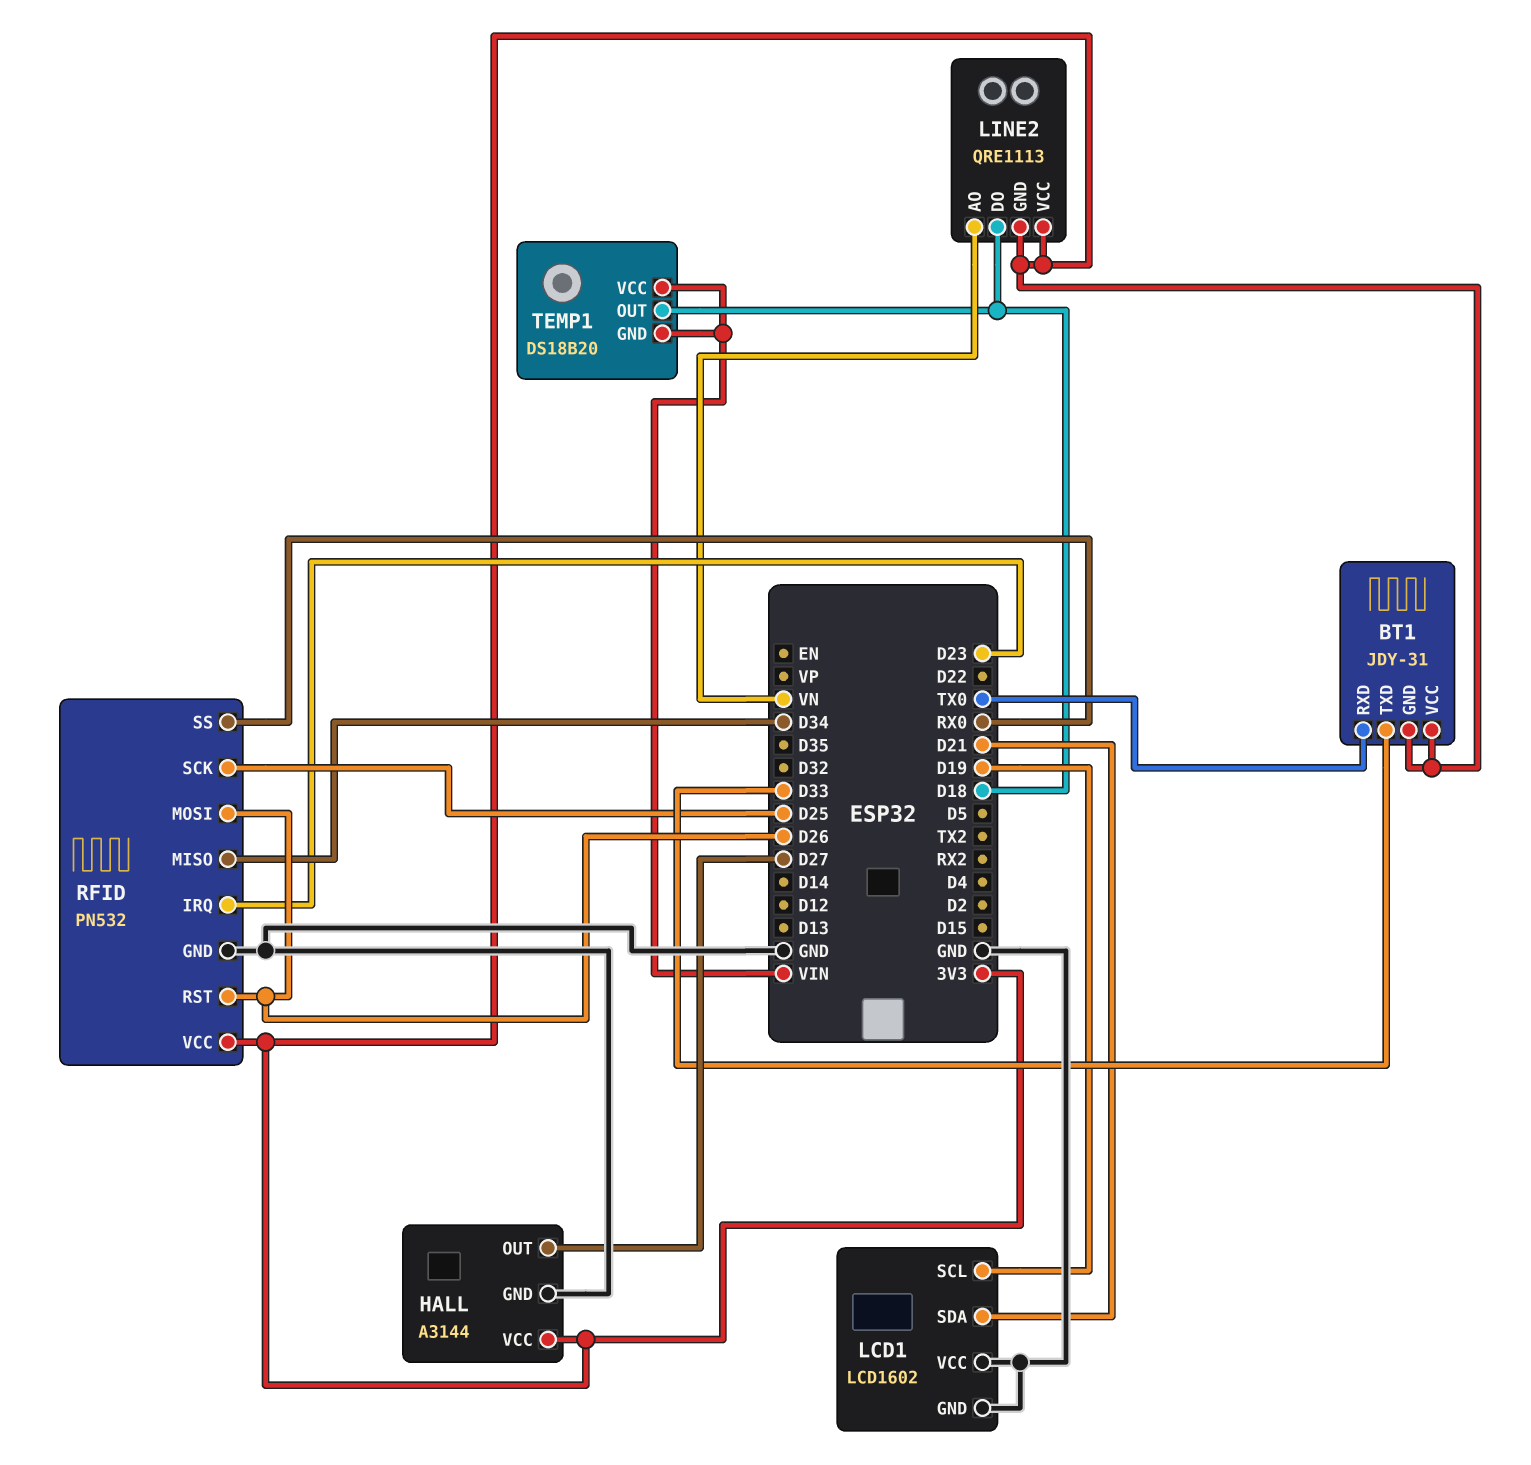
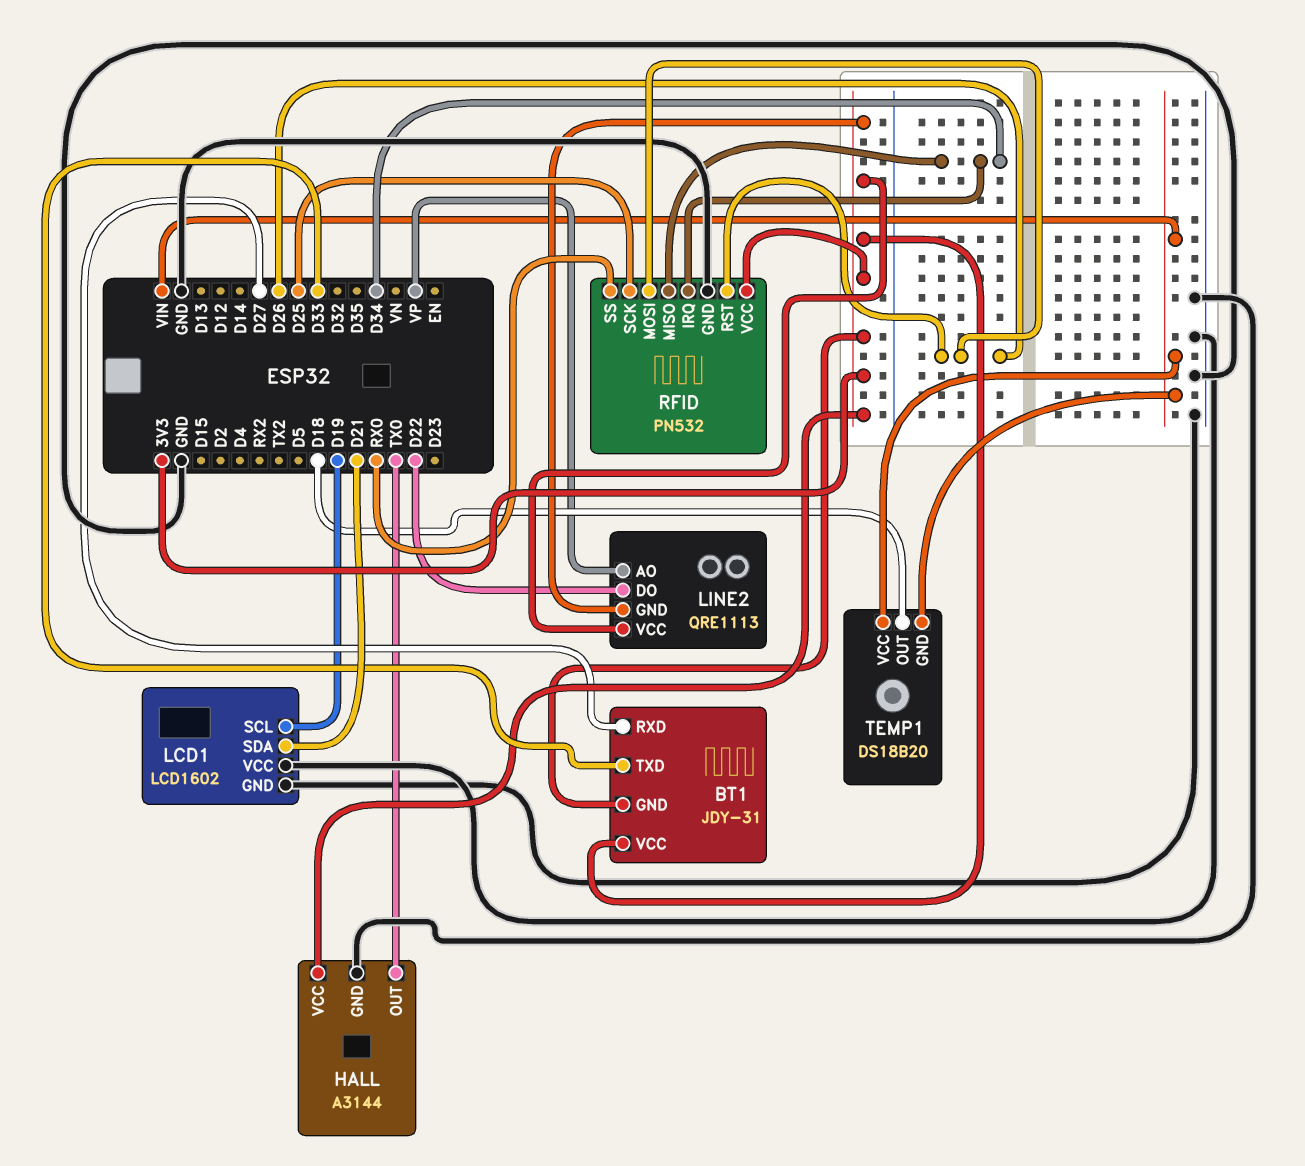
BT1 pin RXD: TX0 -> D27
HALL pin OUT: D27 -> TX0
LINE2 pin AO: VN -> VP
LINE2 pin DO: D18 -> D22
RFID pin IRQ: D23 -> D34

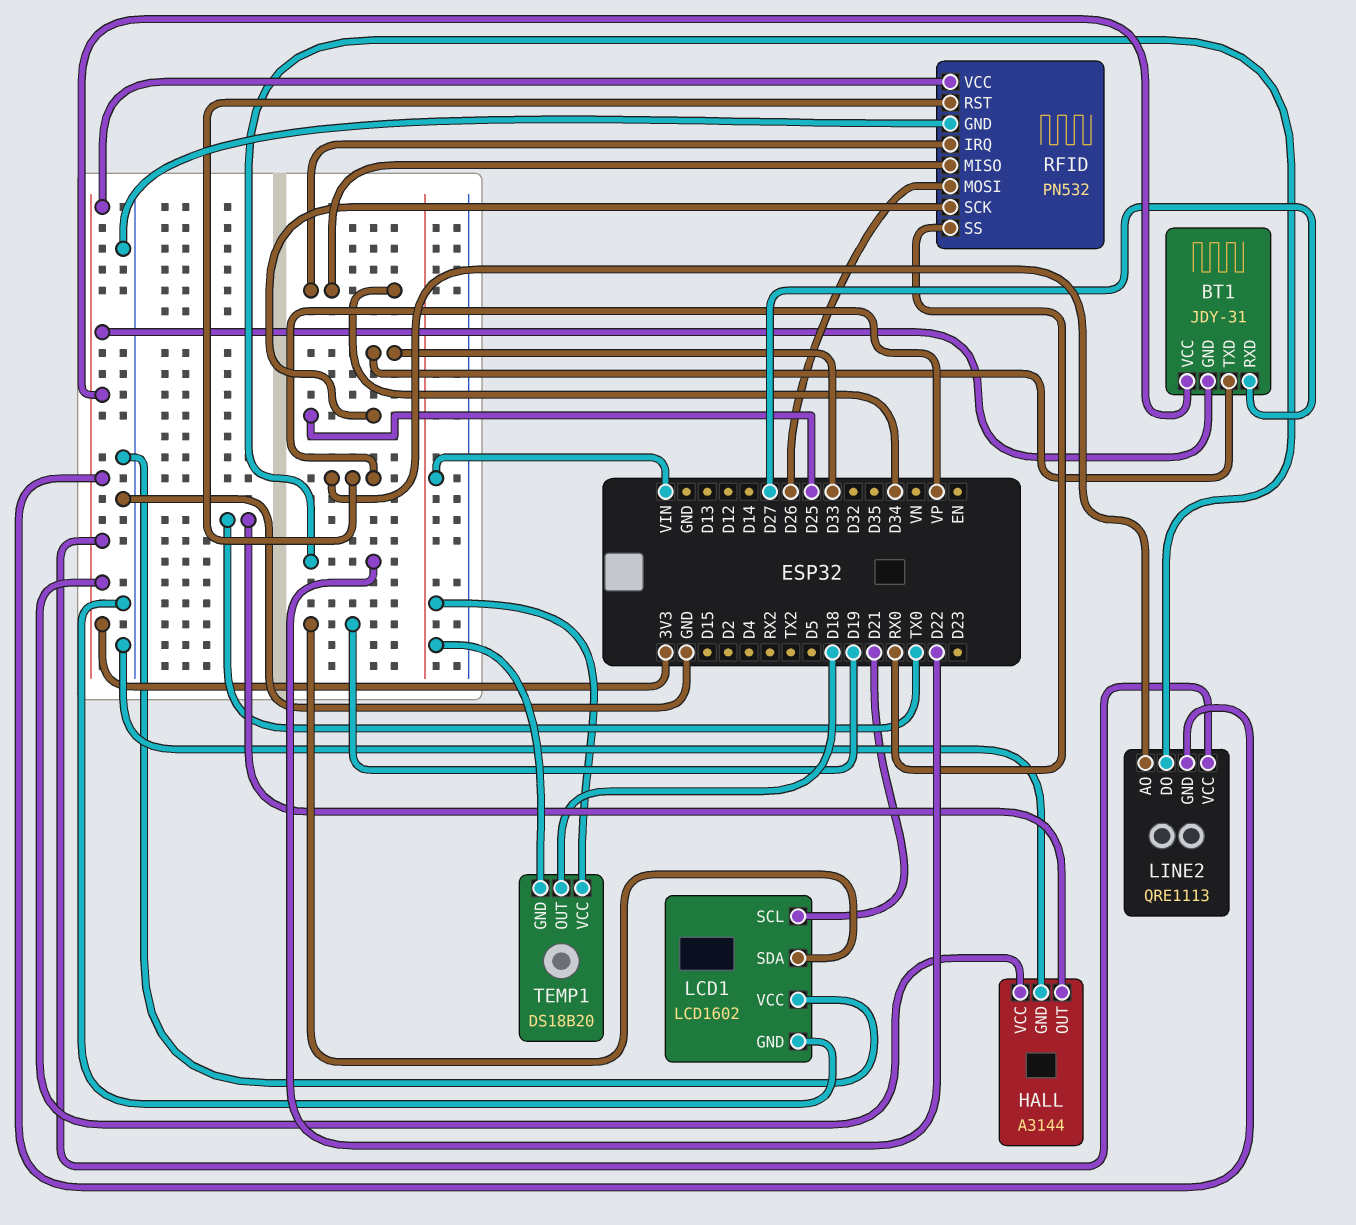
LCD1 pin SCL: D19 -> D21
LCD1 pin SDA: D21 -> D19
RFID pin RST: D26 -> VP

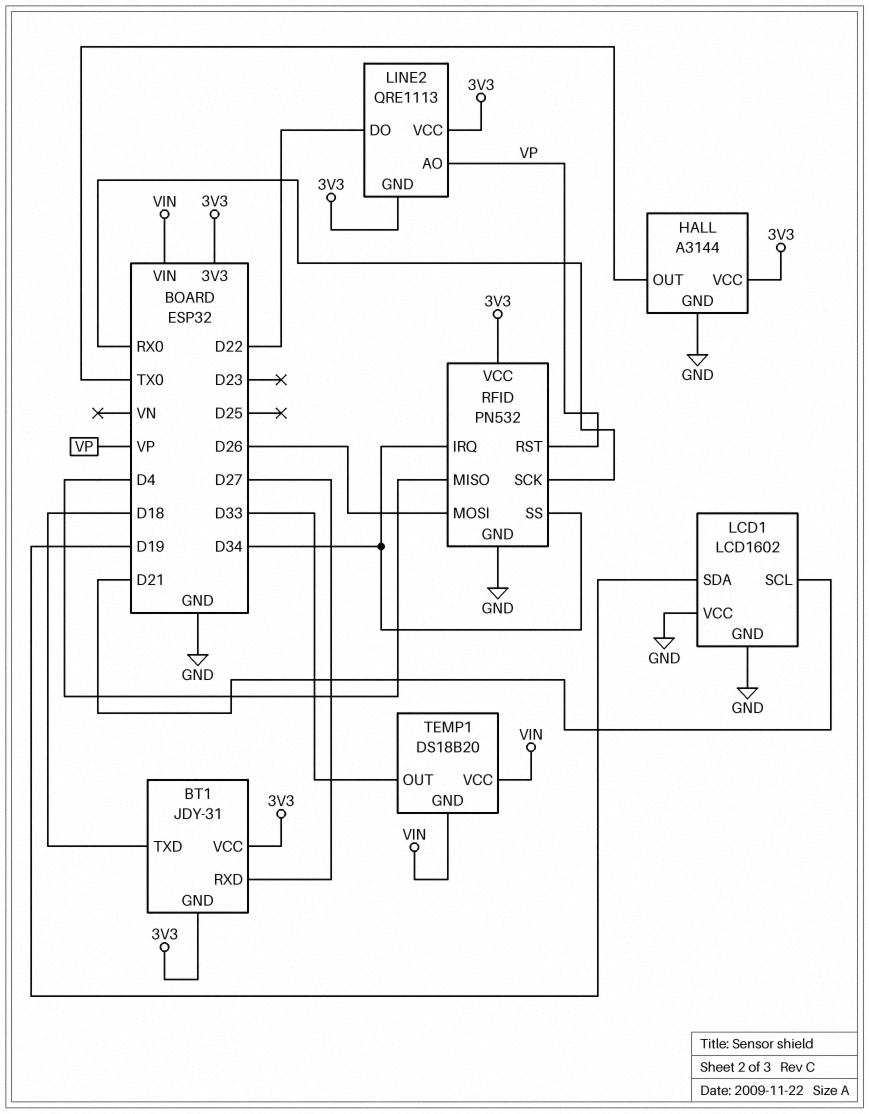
BT1 pin TXD: D33 -> D18
RFID pin MISO: D34 -> D4
RFID pin SCK: D25 -> RX0
RFID pin SS: RX0 -> D34
TEMP1 pin OUT: D18 -> D33

